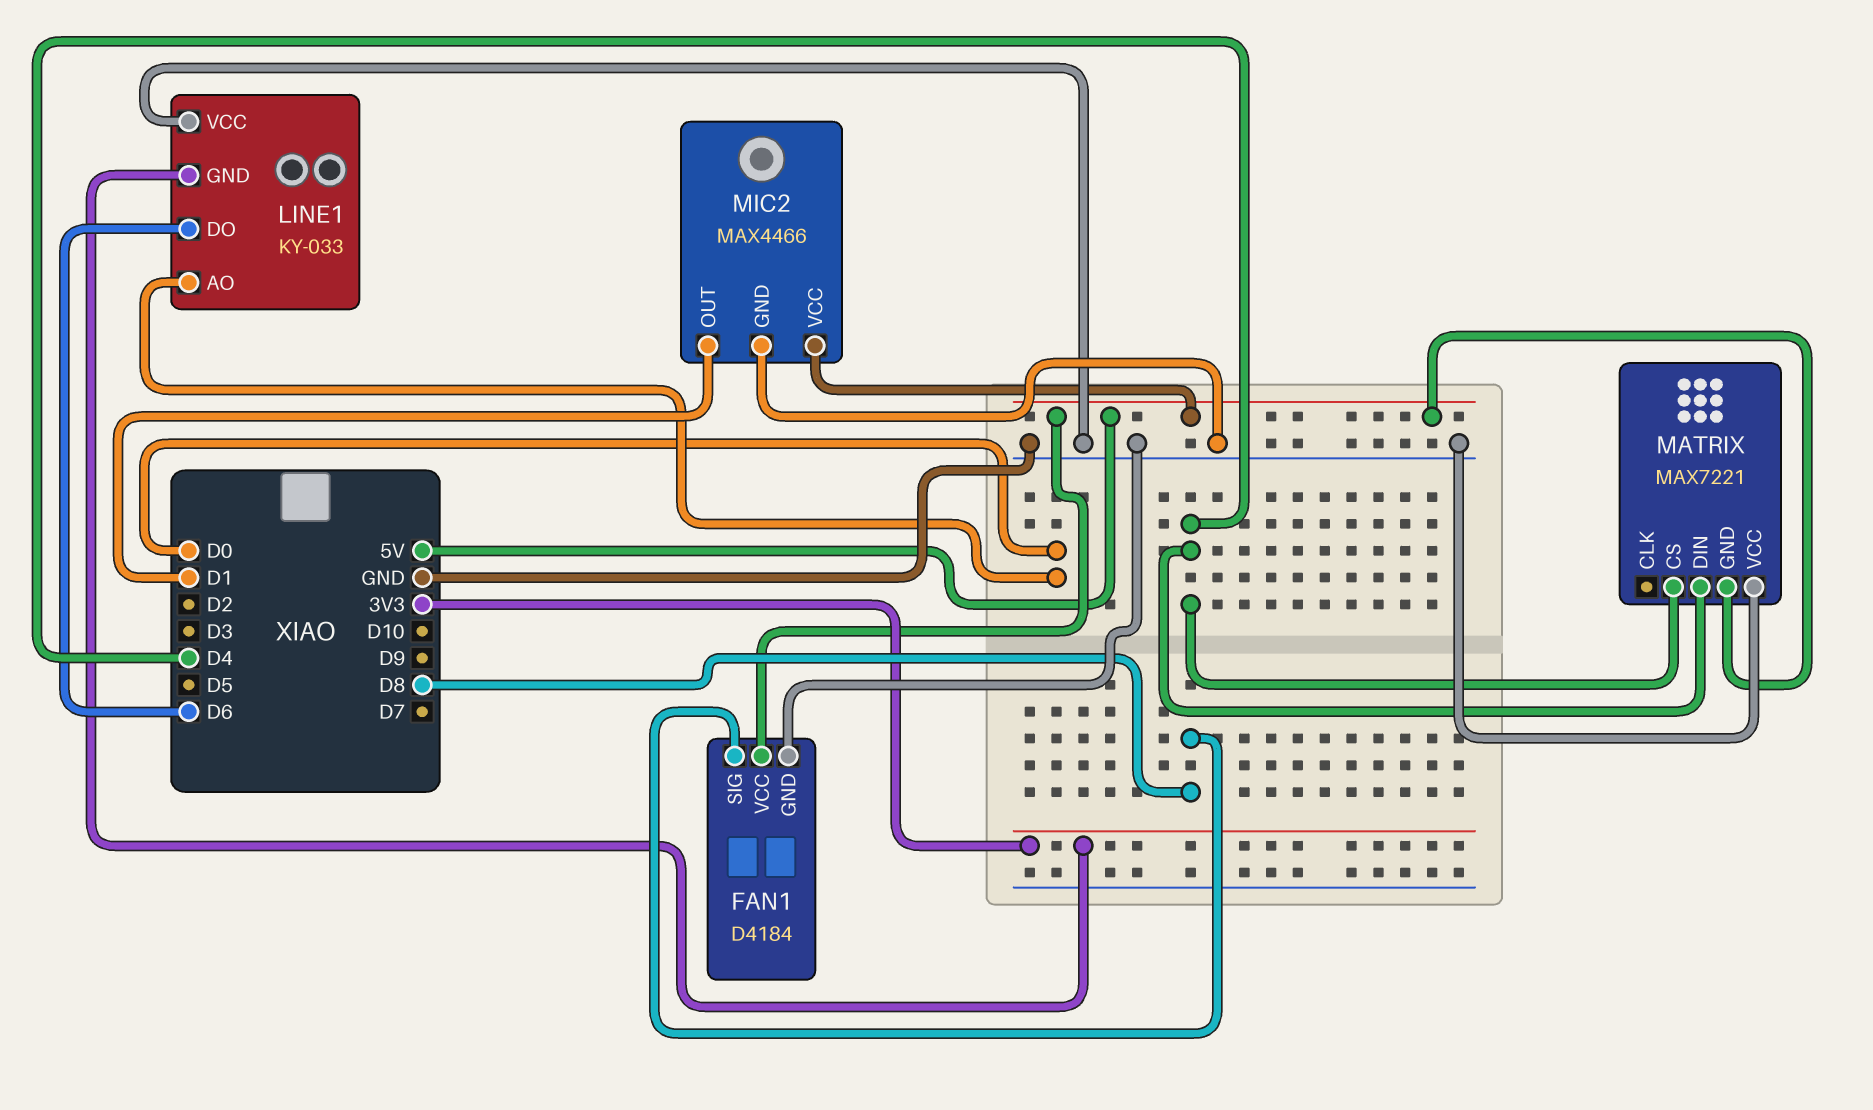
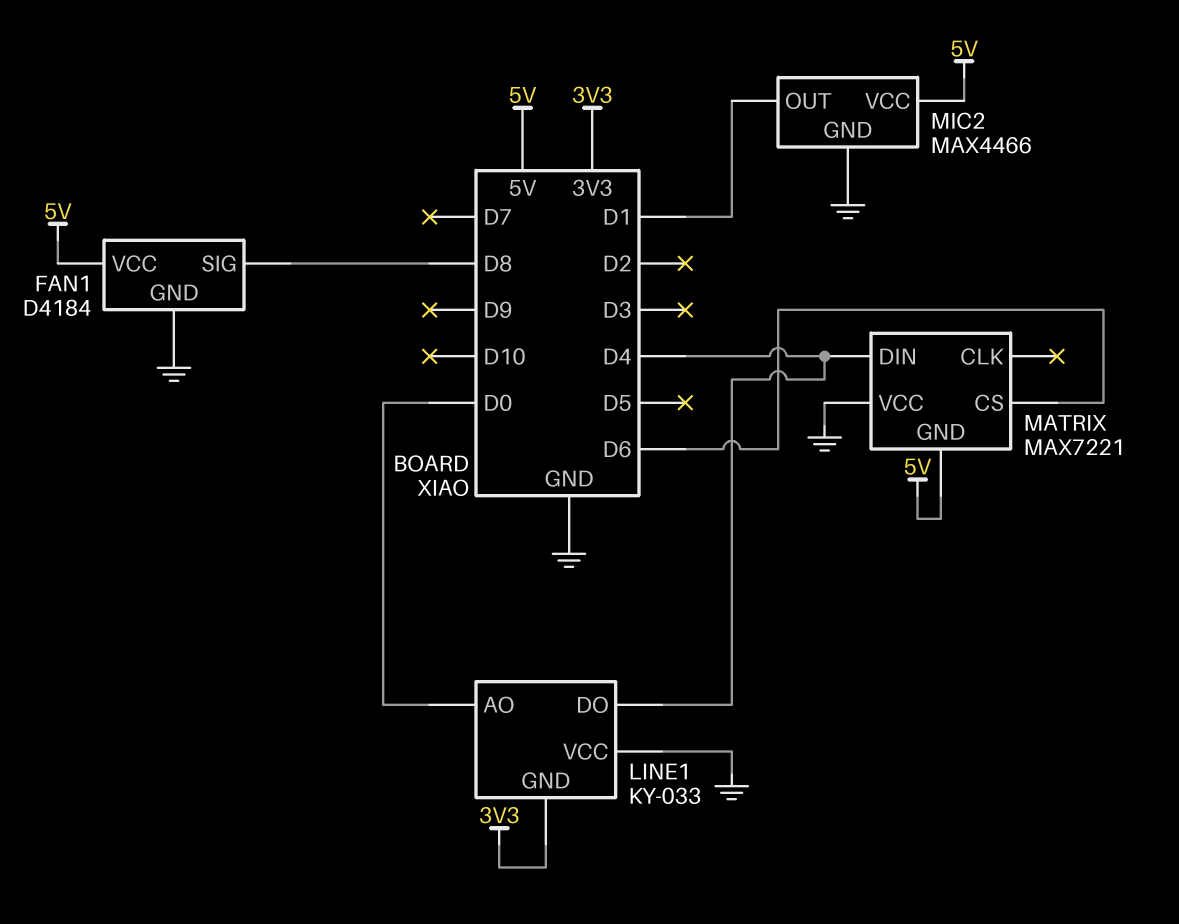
LINE1 pin DO: D6 -> D4
MATRIX pin CS: D4 -> D6

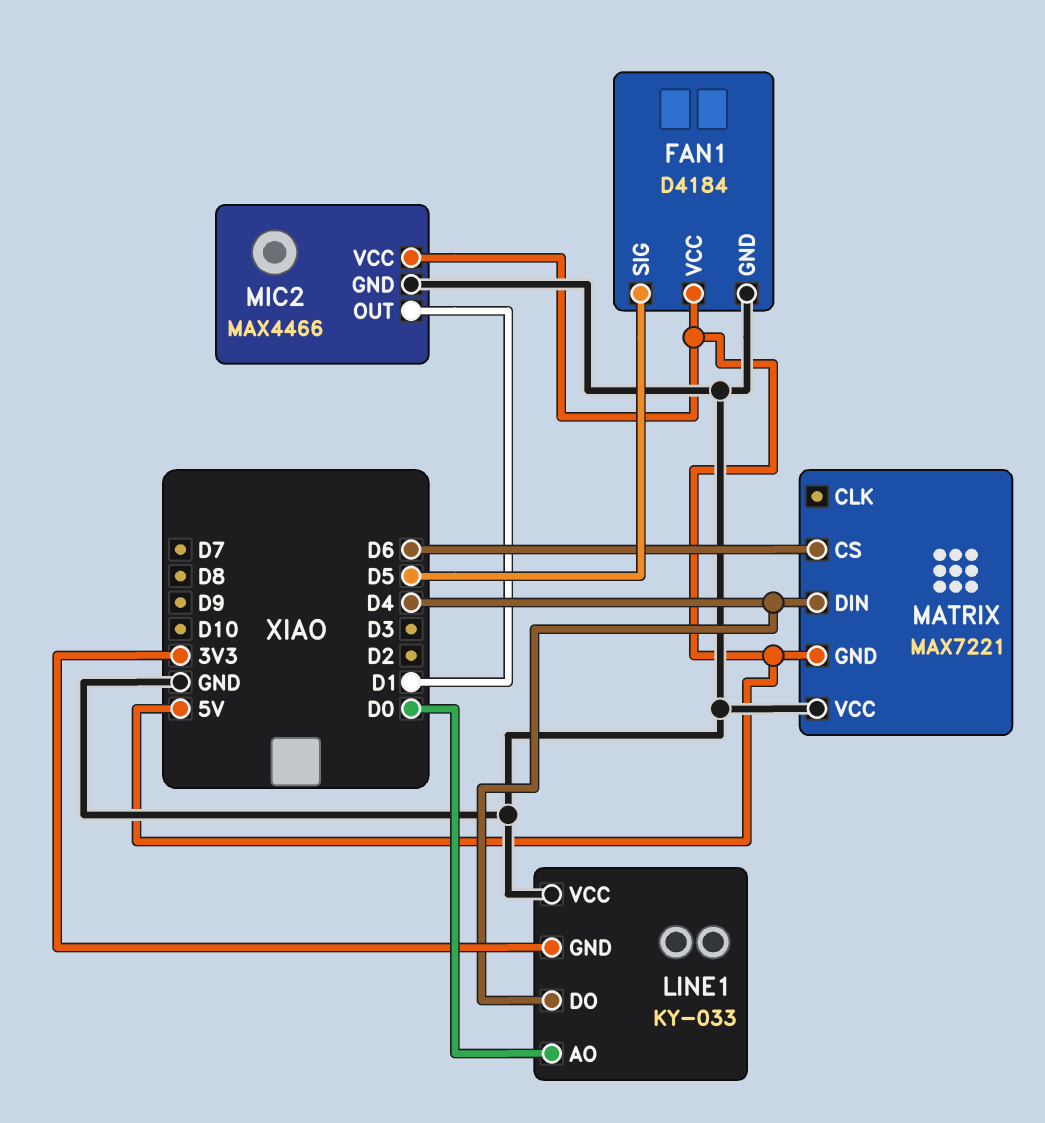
FAN1 pin SIG: D8 -> D5

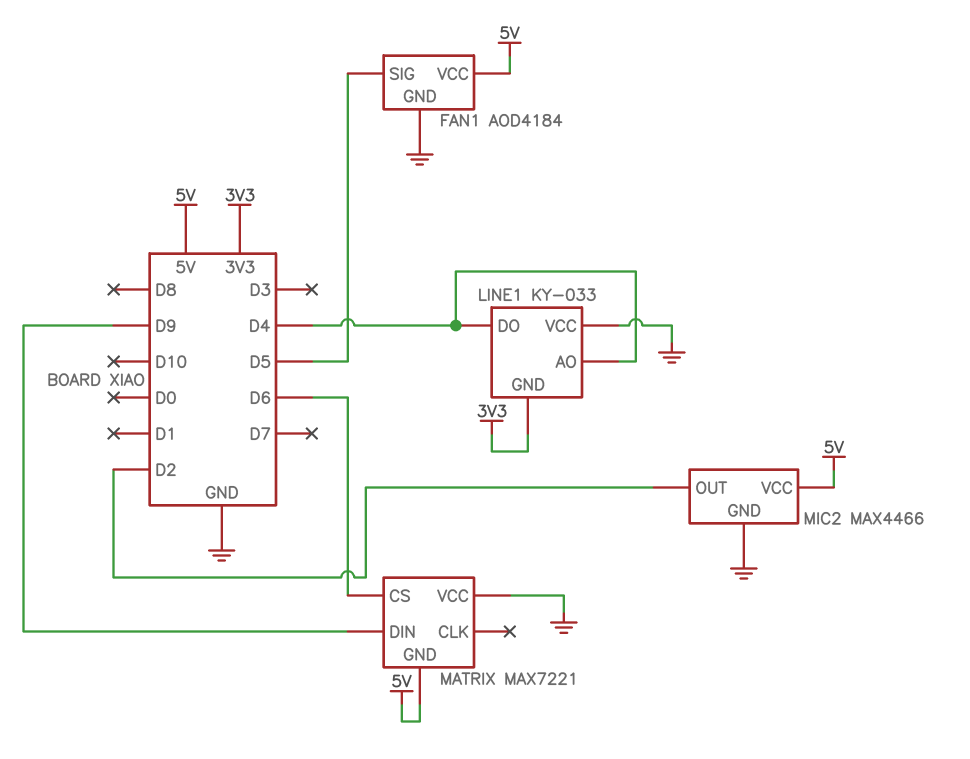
FAN1: D4184 -> AOD4184
LINE1 pin AO: D0 -> D4
MATRIX pin DIN: D4 -> D9
MIC2 pin OUT: D1 -> D2

